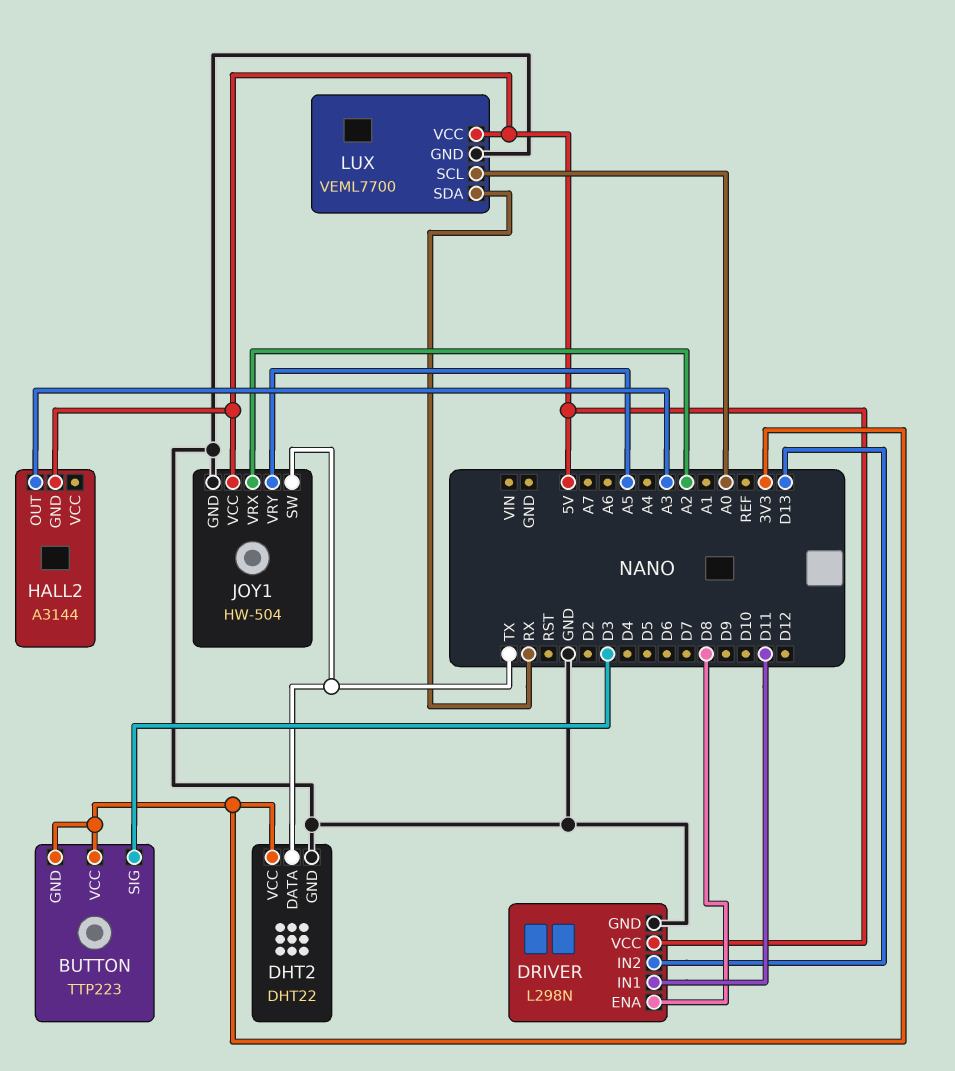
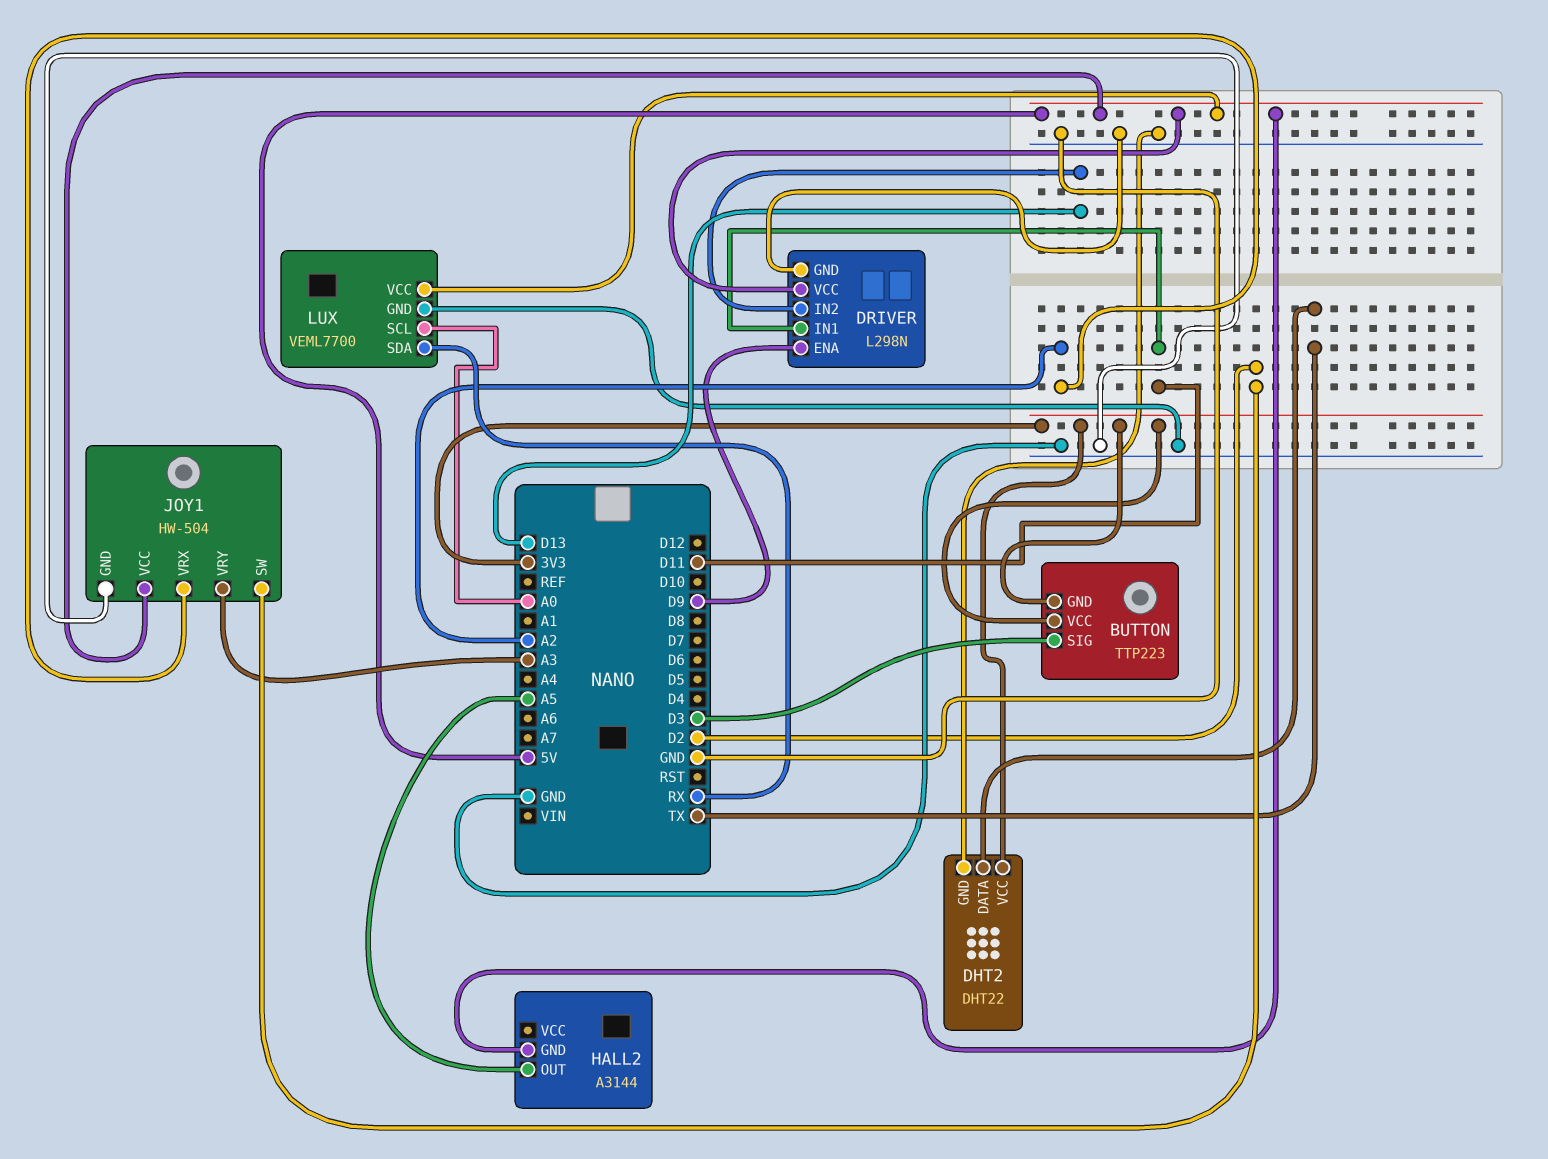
DRIVER pin ENA: D8 -> D9
HALL2 pin OUT: A3 -> A5
JOY1 pin SW: TX -> D2
JOY1 pin VRY: A5 -> A3

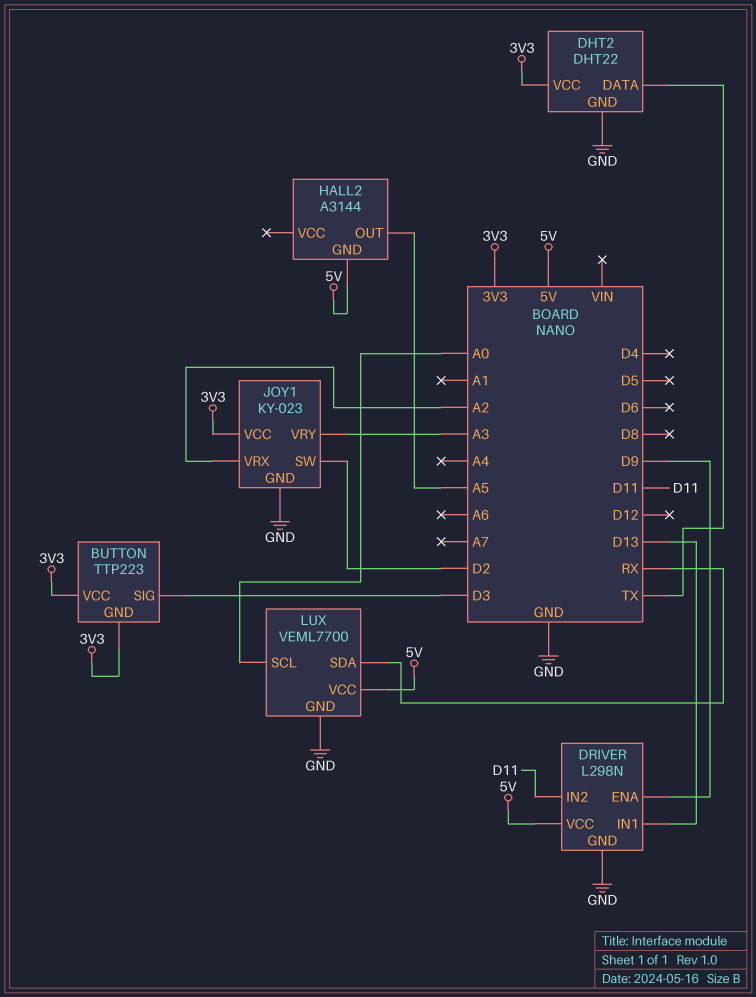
DRIVER pin IN1: D11 -> D13
DRIVER pin IN2: D13 -> D11
JOY1: HW-504 -> KY-023
JOY1 pin VCC: 5V -> 3V3

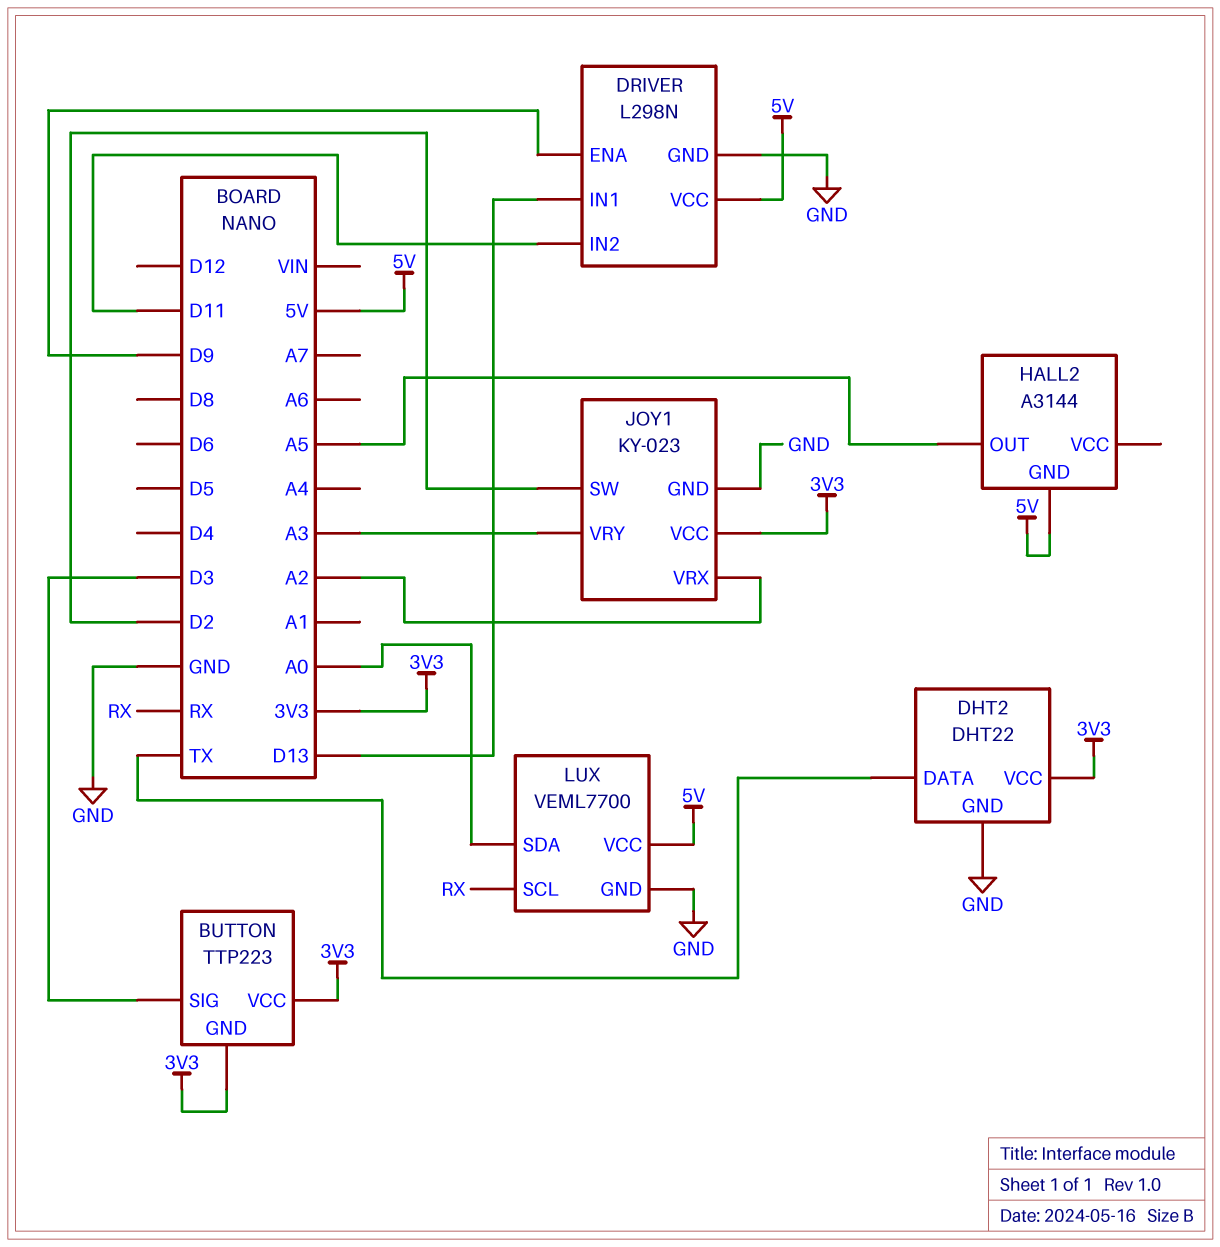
LUX pin SCL: A0 -> RX
LUX pin SDA: RX -> A0

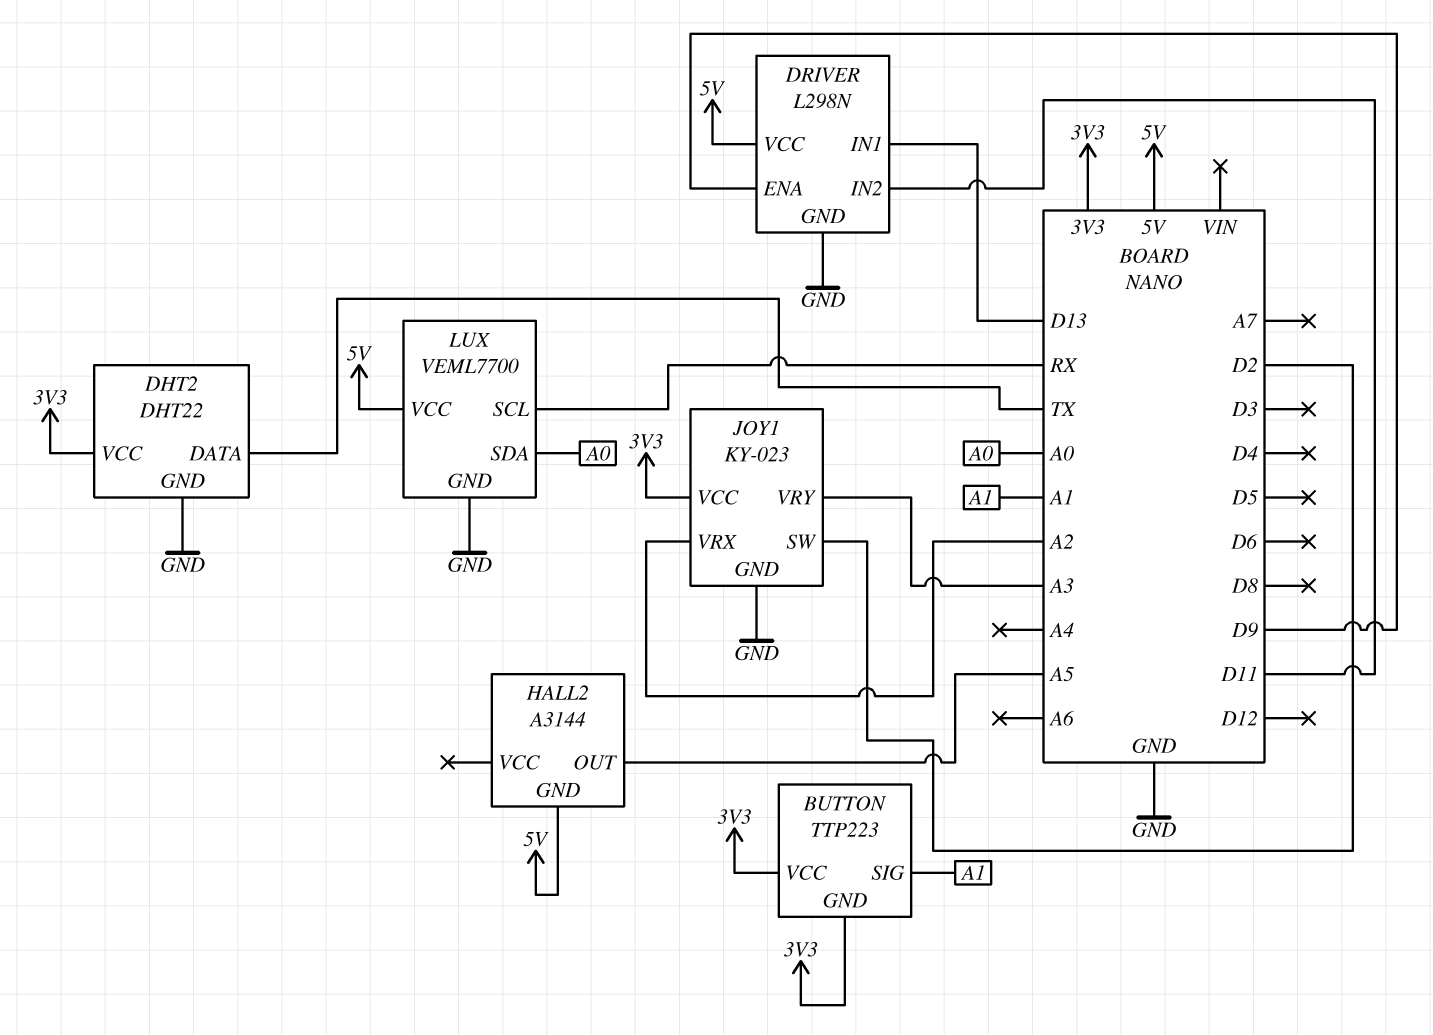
BUTTON pin SIG: D3 -> A1

